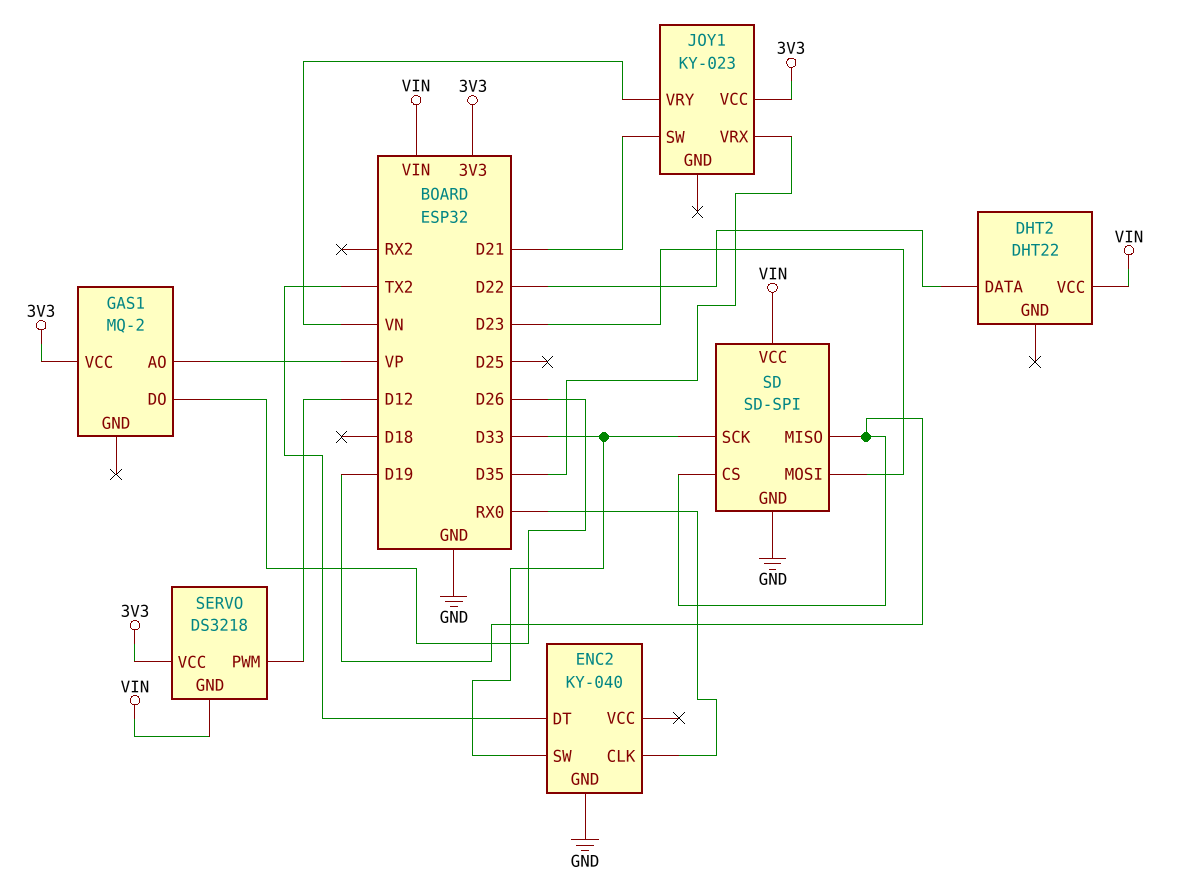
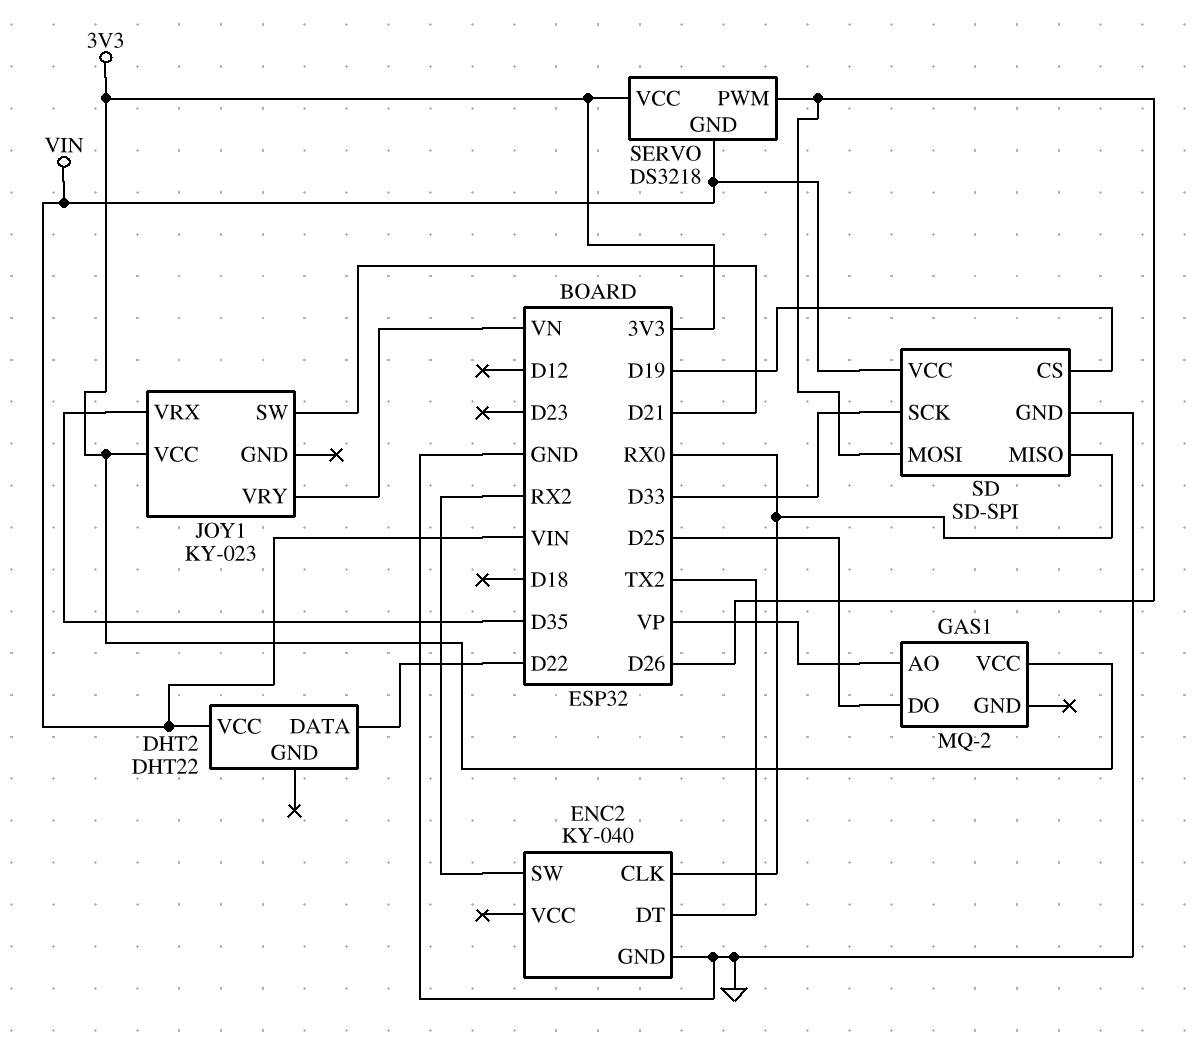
ENC2 pin SW: D33 -> RX2
GAS1 pin DO: D26 -> D25
SD pin MISO: D19 -> RX0
SD pin MOSI: D23 -> D26
SERVO pin PWM: D12 -> D26

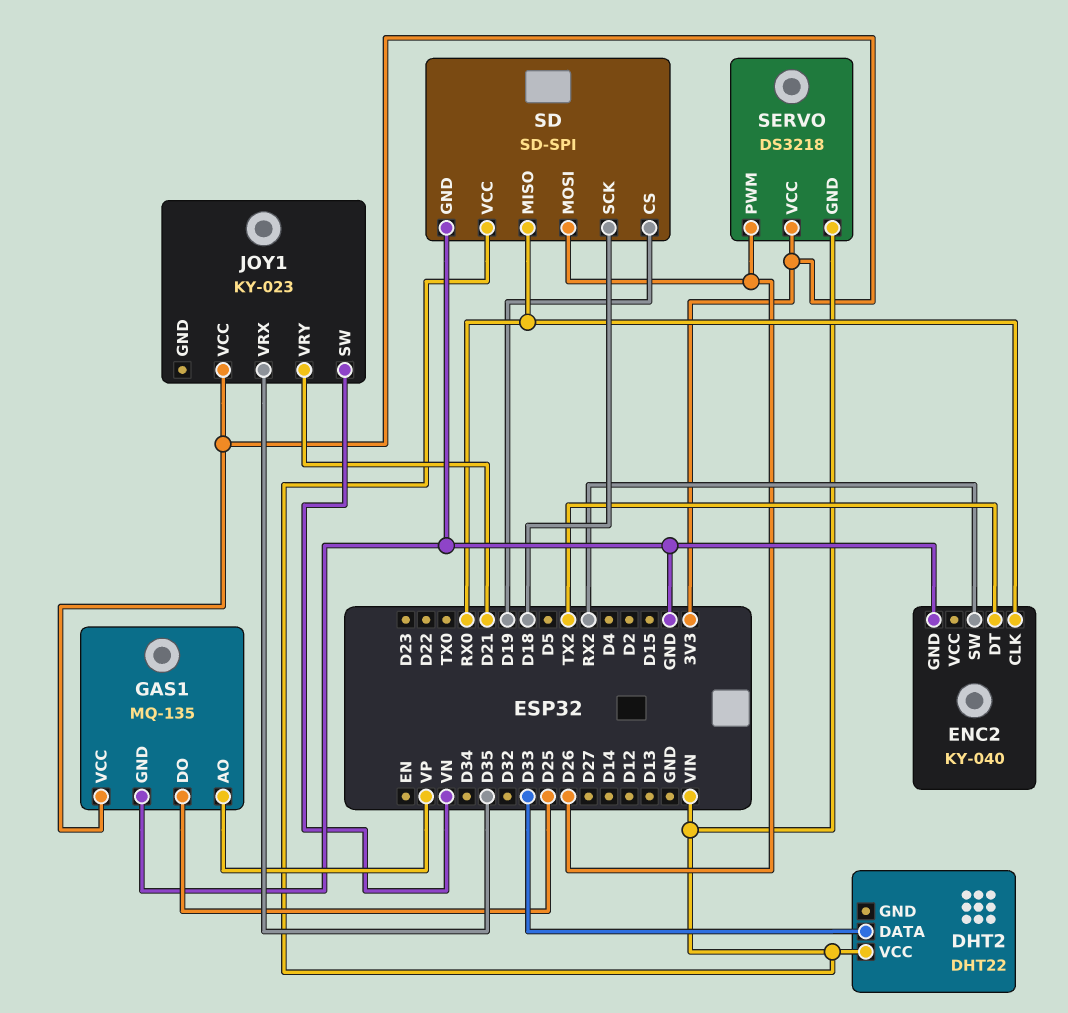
DHT2 pin DATA: D22 -> D33
GAS1: MQ-2 -> MQ-135
GAS1 pin GND: none -> GND
JOY1 pin SW: D21 -> VN
JOY1 pin VRY: VN -> D21
SD pin SCK: D33 -> D18

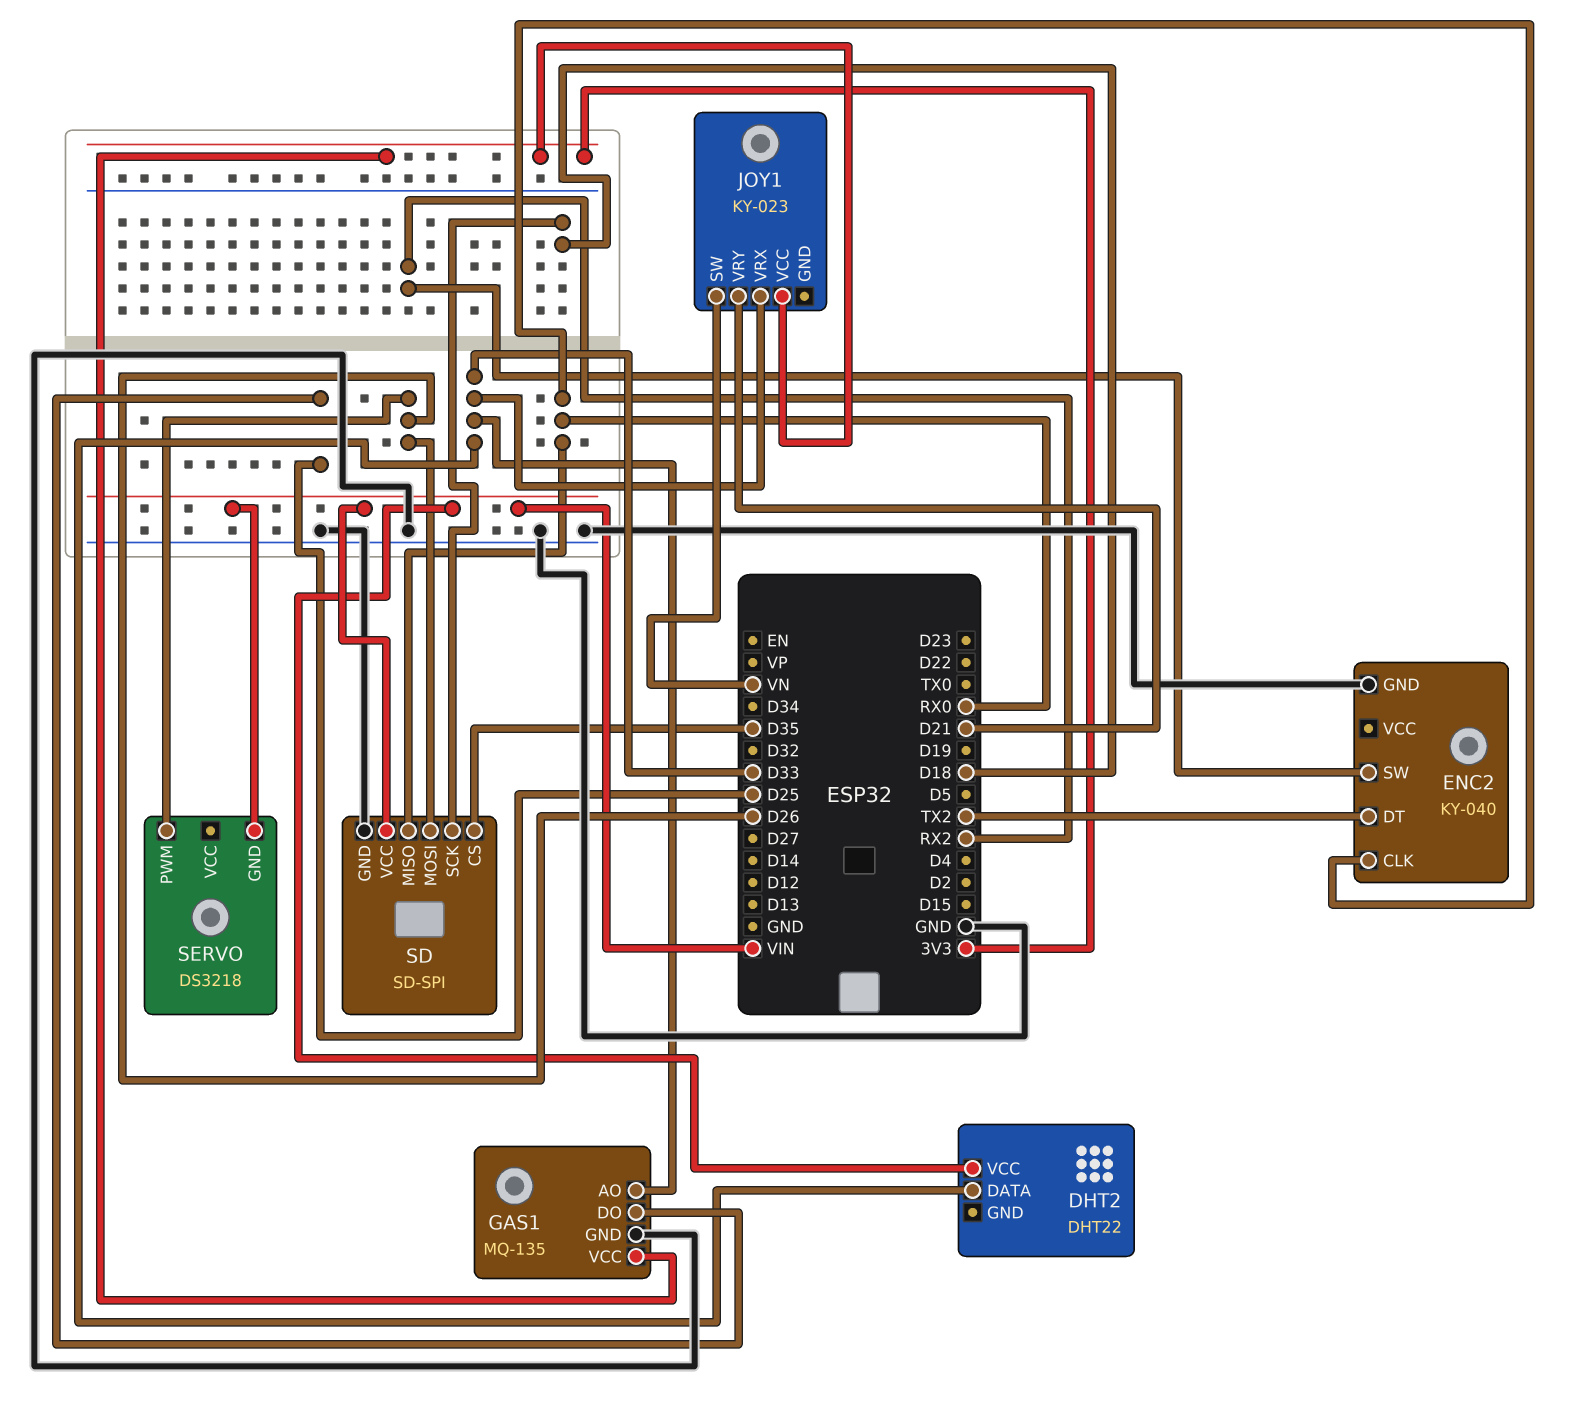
GAS1 pin AO: VP -> D33
JOY1 pin VRX: D35 -> D33
SD pin CS: D19 -> D35
SERVO pin VCC: 3V3 -> none

